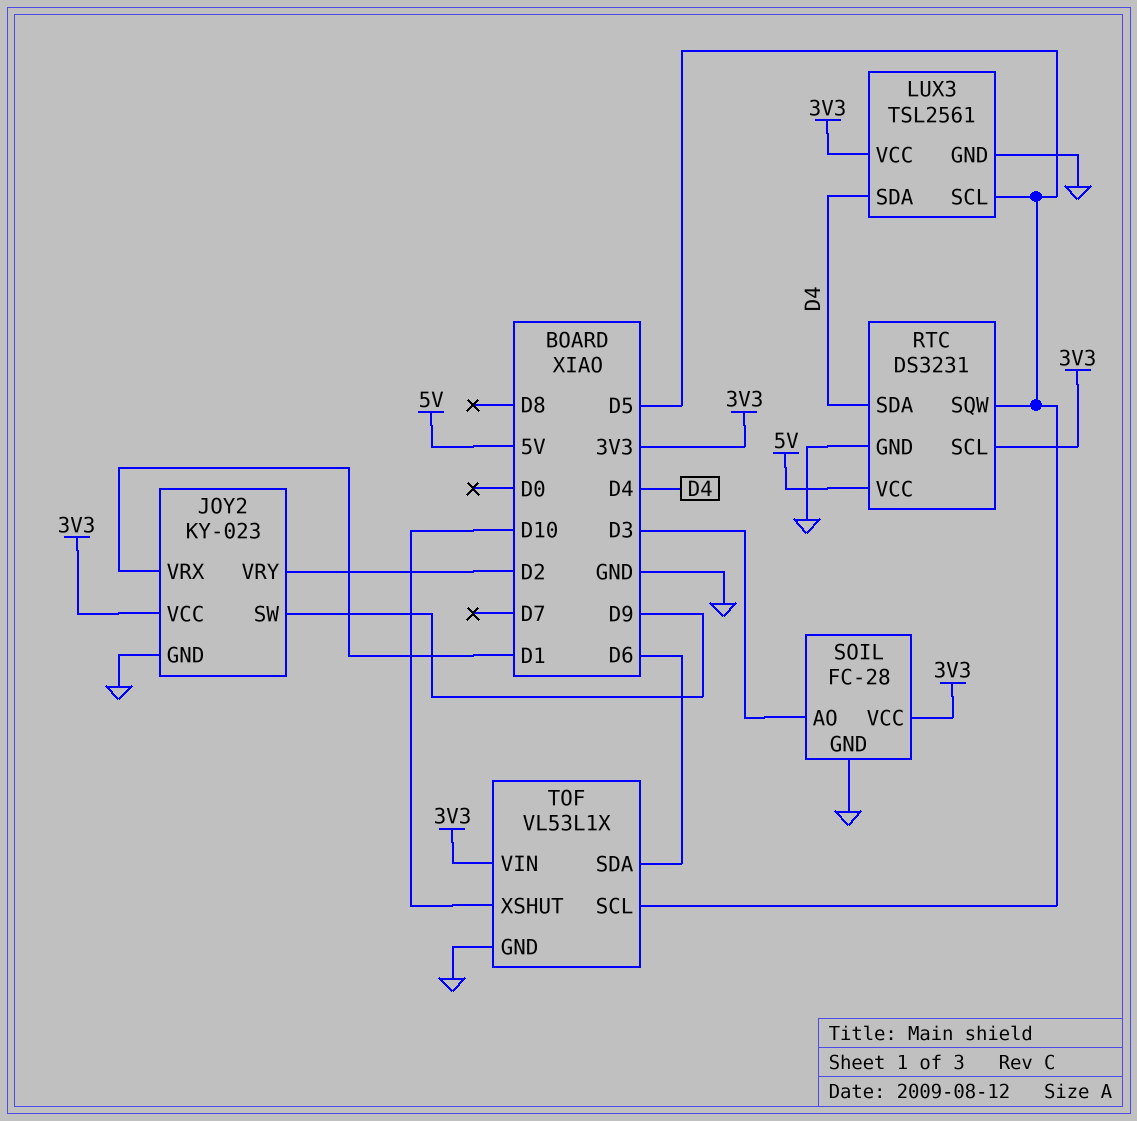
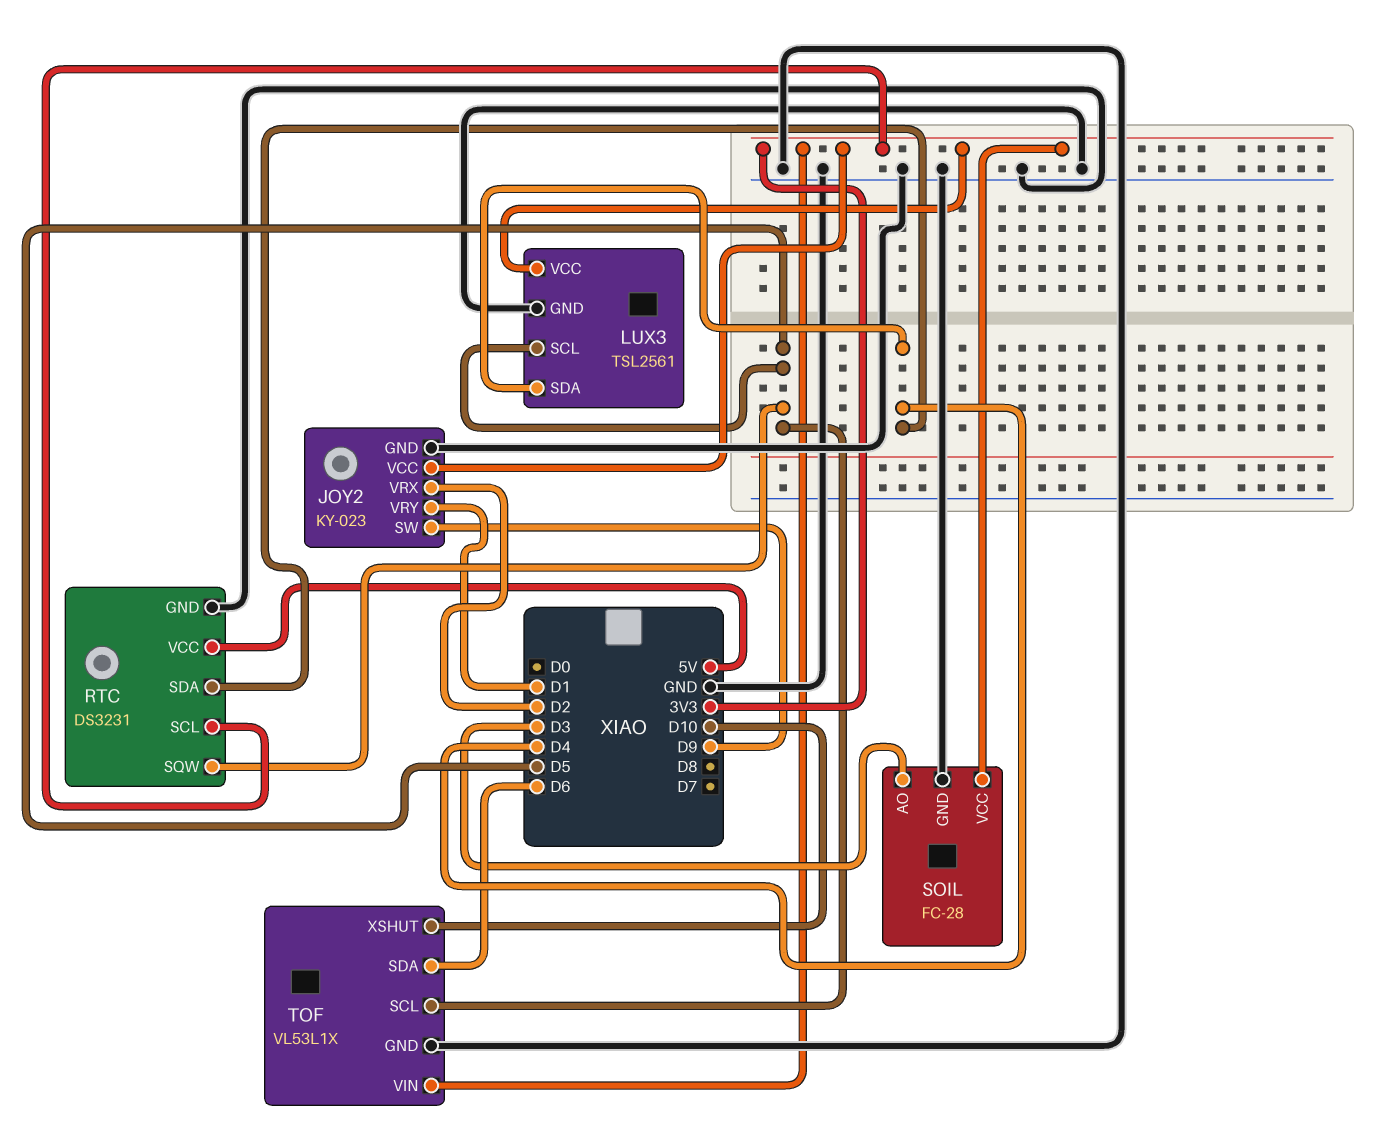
JOY2 pin VRX: D1 -> D2
JOY2 pin VRY: D2 -> D1

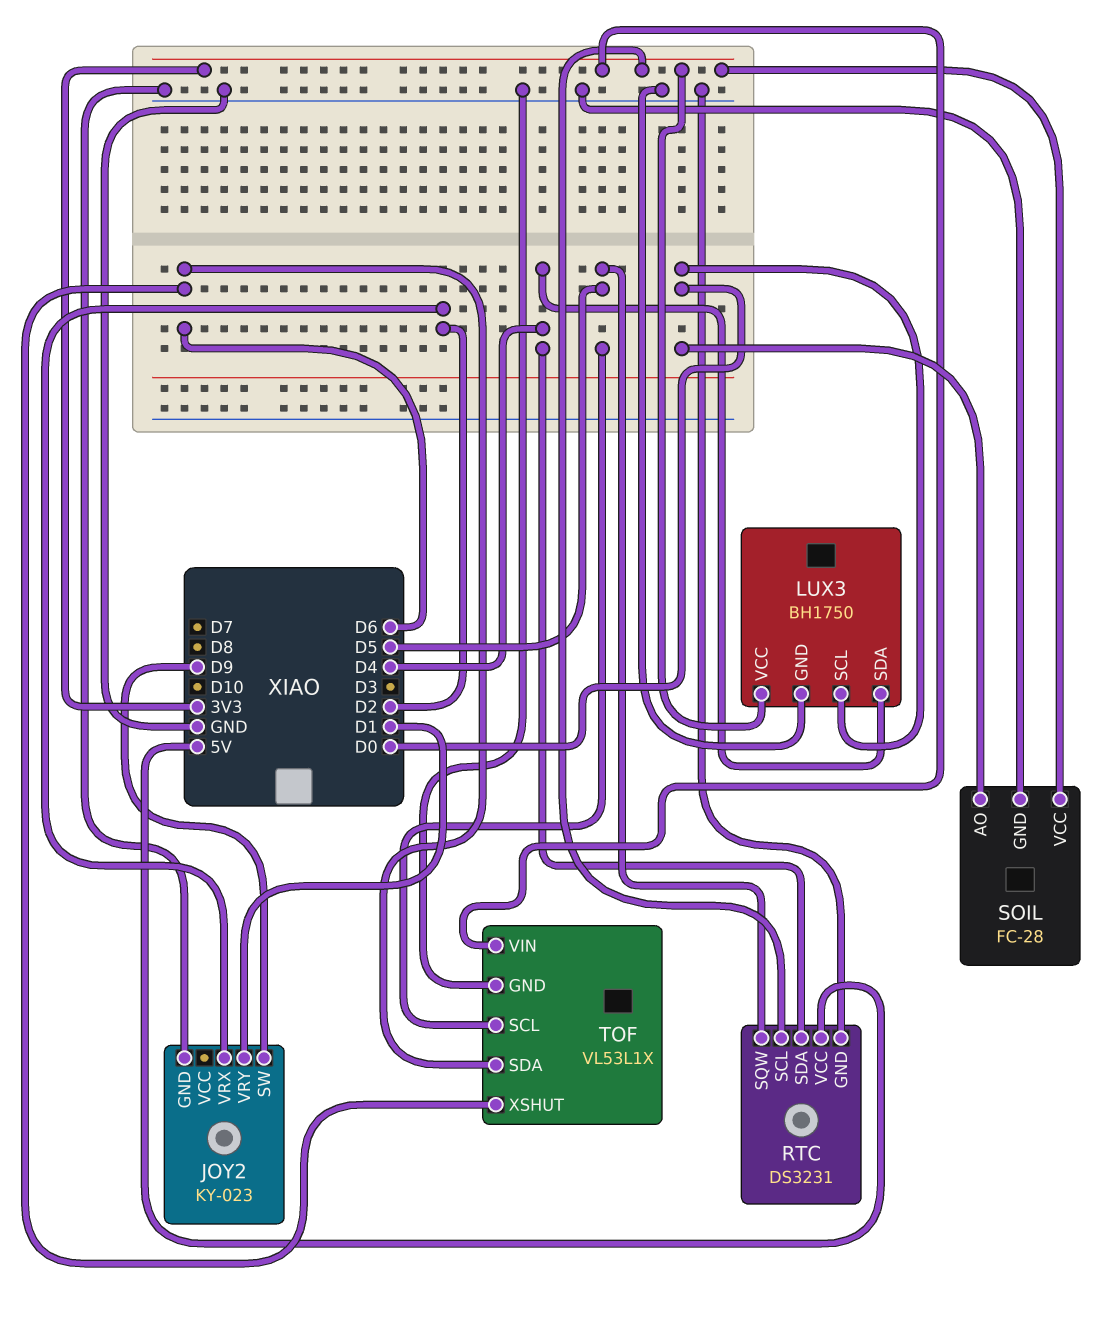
JOY2 pin VCC: 3V3 -> none
LUX3: TSL2561 -> BH1750
LUX3 pin SCL: D5 -> D0
SOIL pin AO: D3 -> D0
TOF pin XSHUT: D10 -> D6

